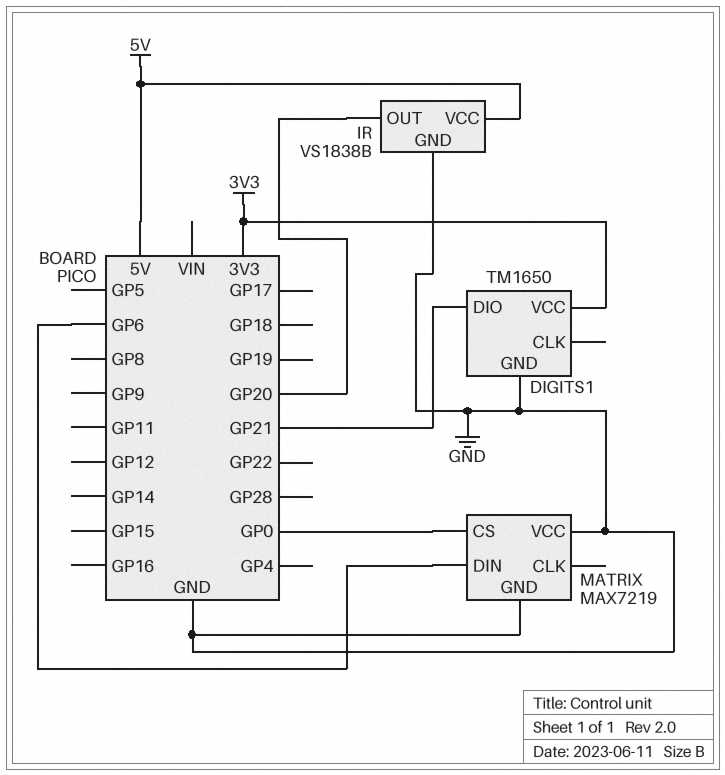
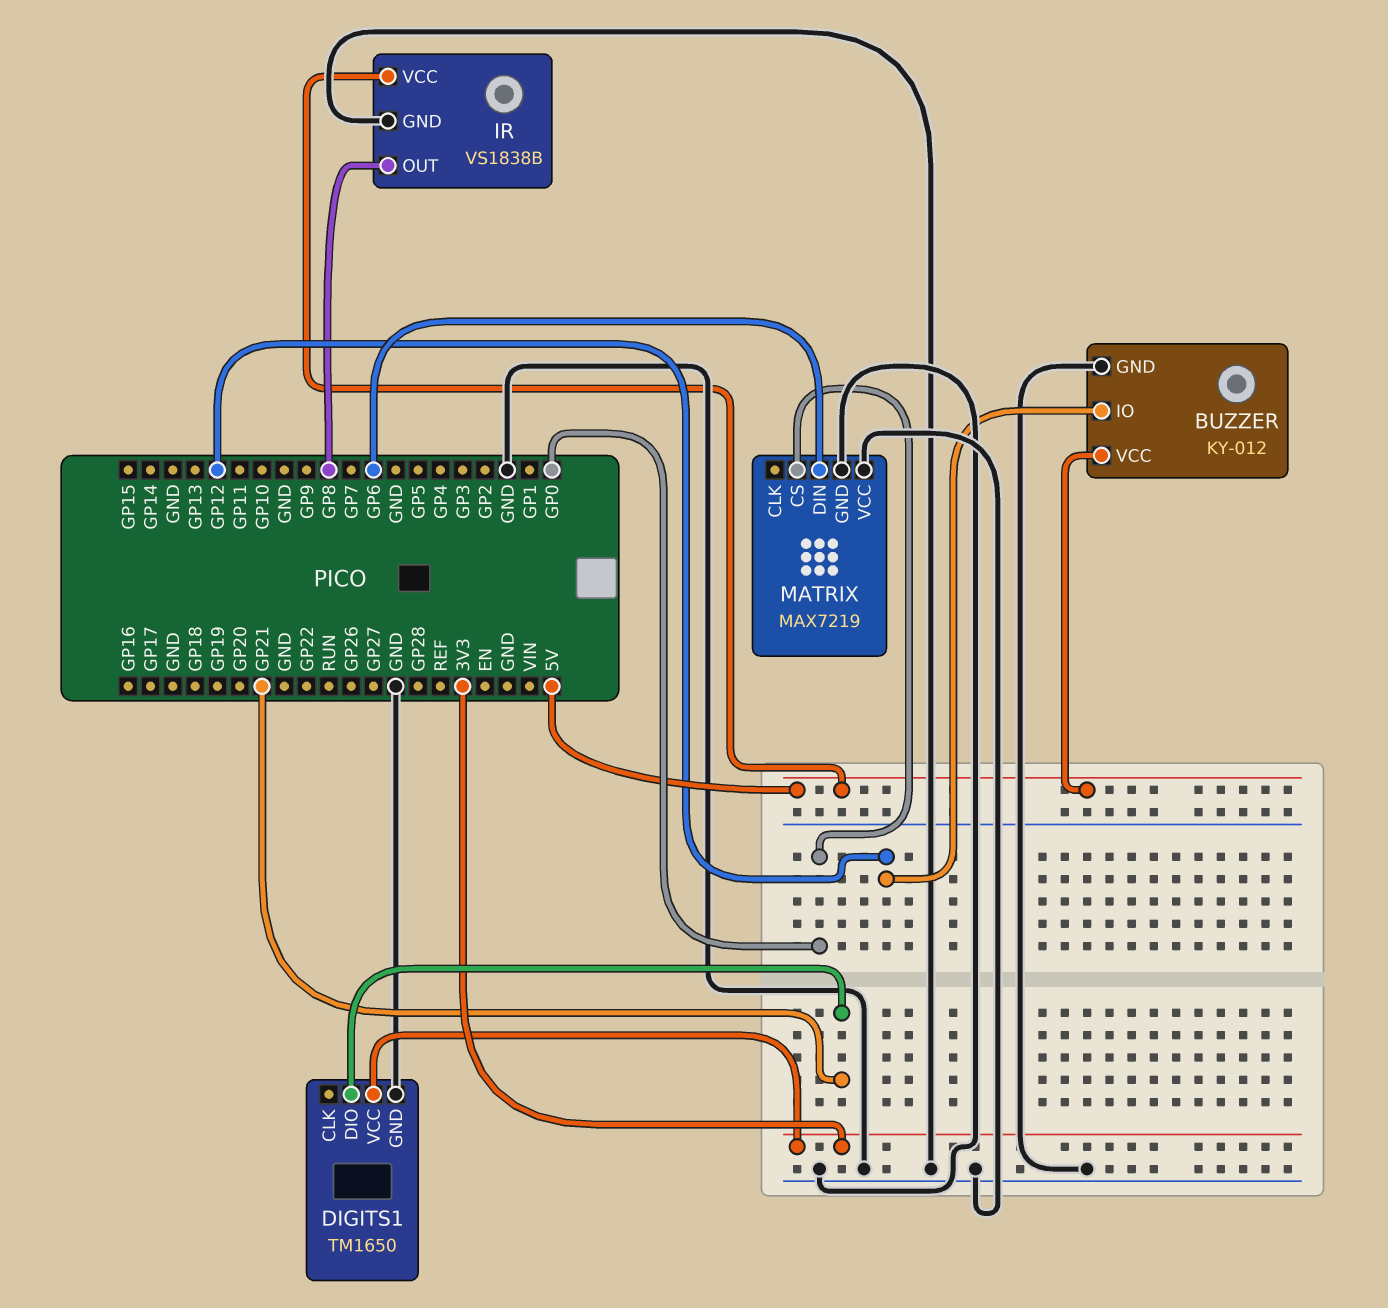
BUZZER: none -> KY-012
BUZZER pin GND: none -> GND
BUZZER pin IO: none -> GP12
BUZZER pin VCC: none -> 5V
IR pin OUT: GP20 -> GP8

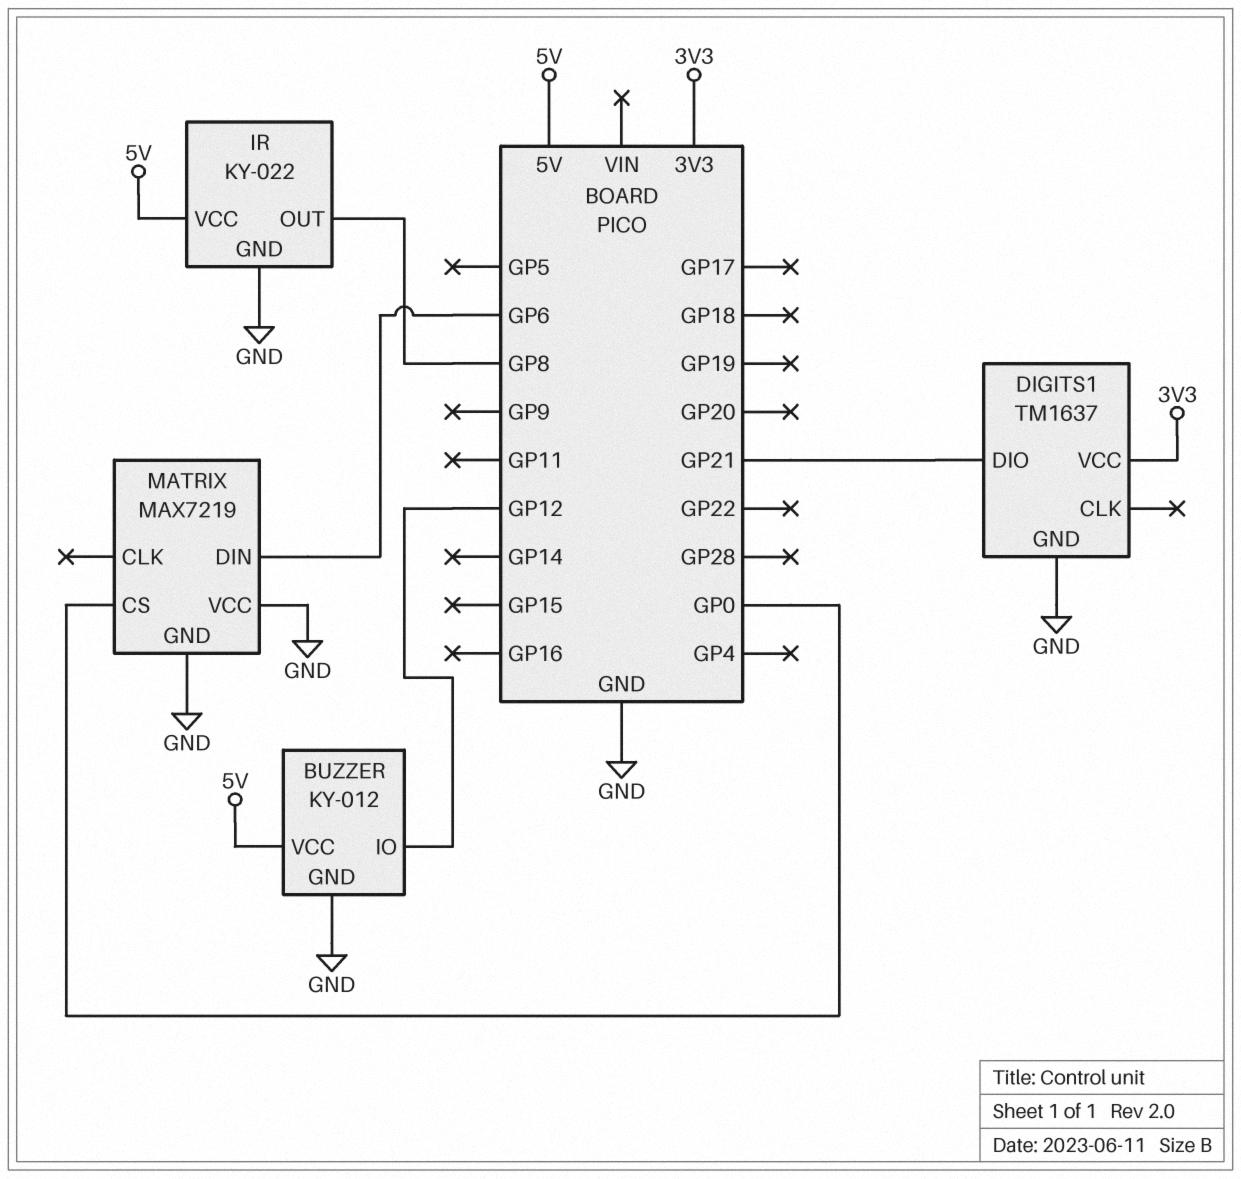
DIGITS1: TM1650 -> TM1637
IR: VS1838B -> KY-022

